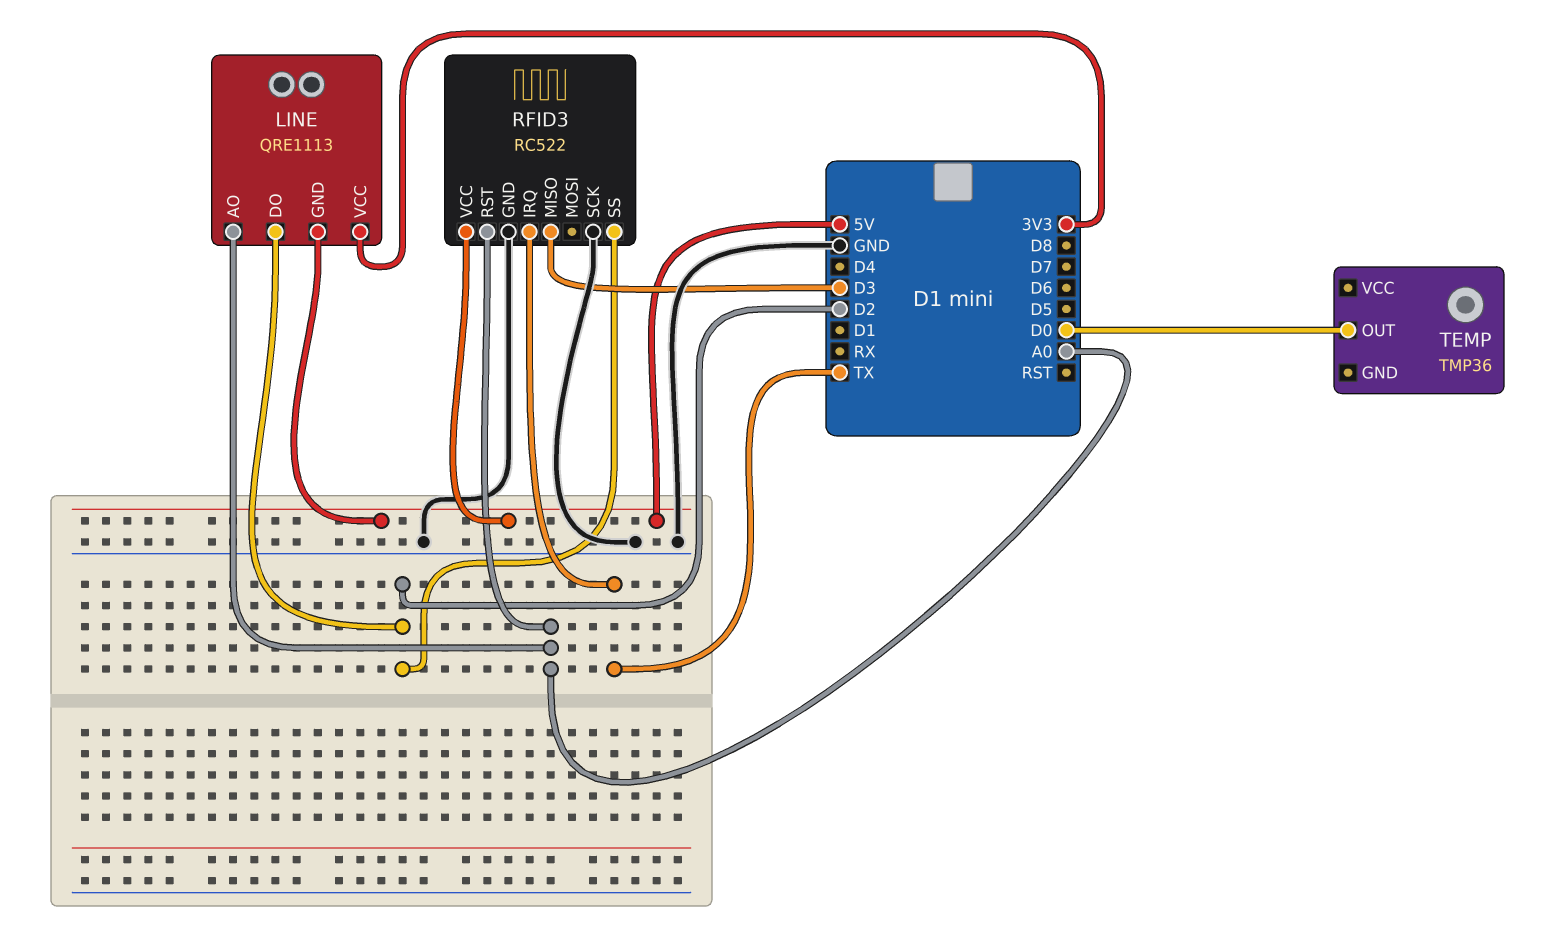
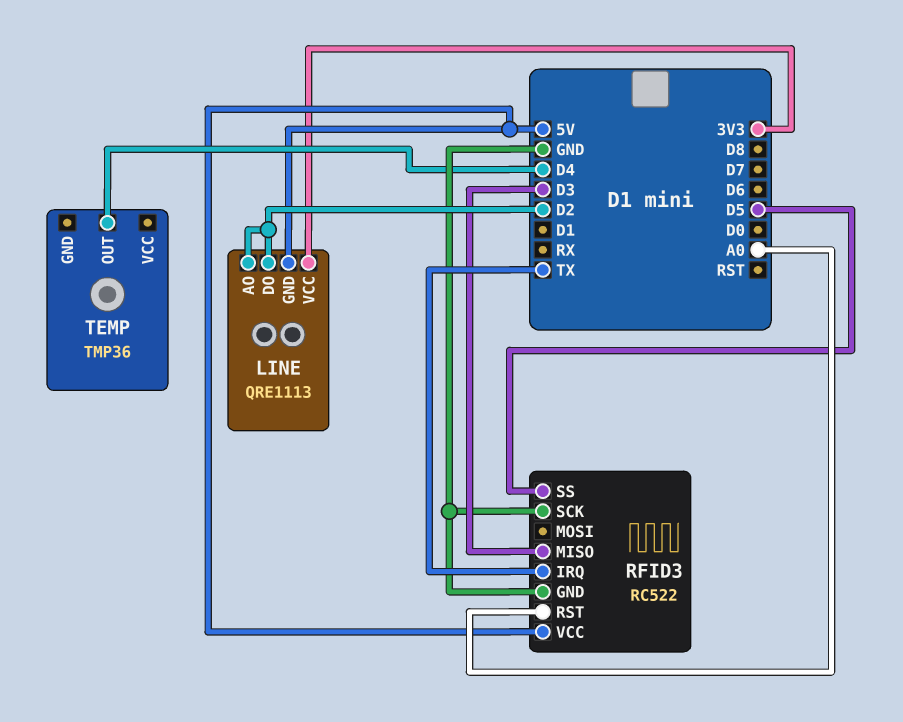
LINE pin AO: A0 -> D2
RFID3 pin SS: D2 -> D5
TEMP pin OUT: D0 -> D4

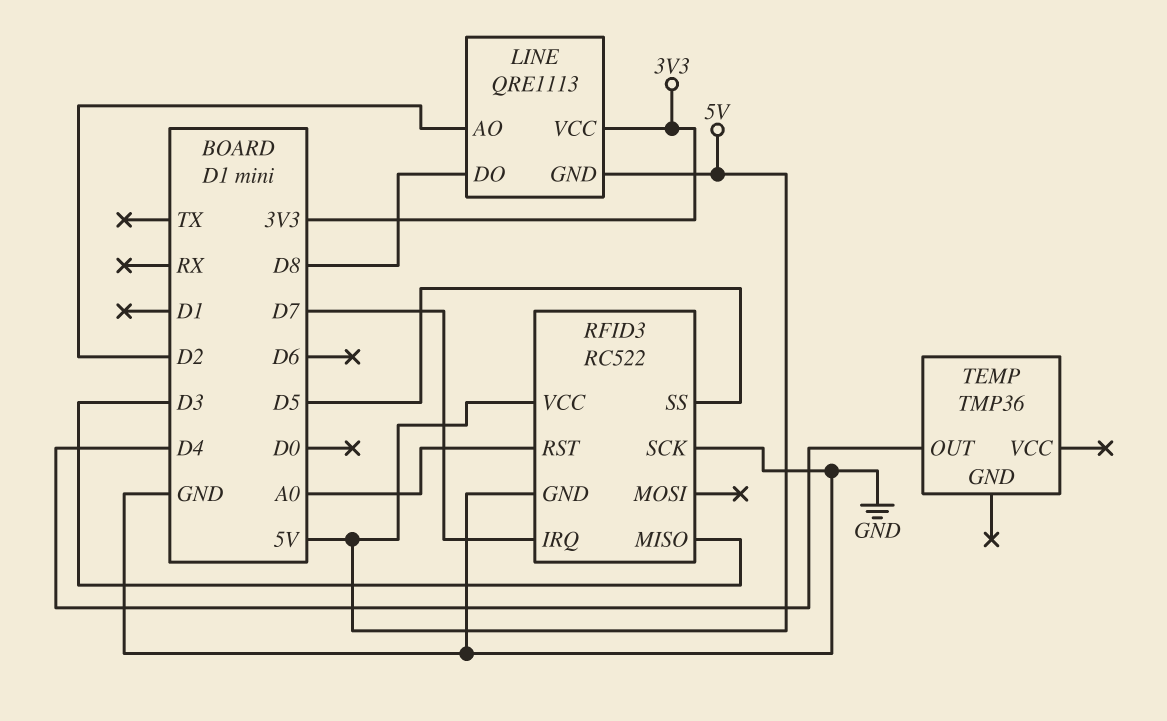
LINE pin DO: D2 -> D8
RFID3 pin IRQ: TX -> D7

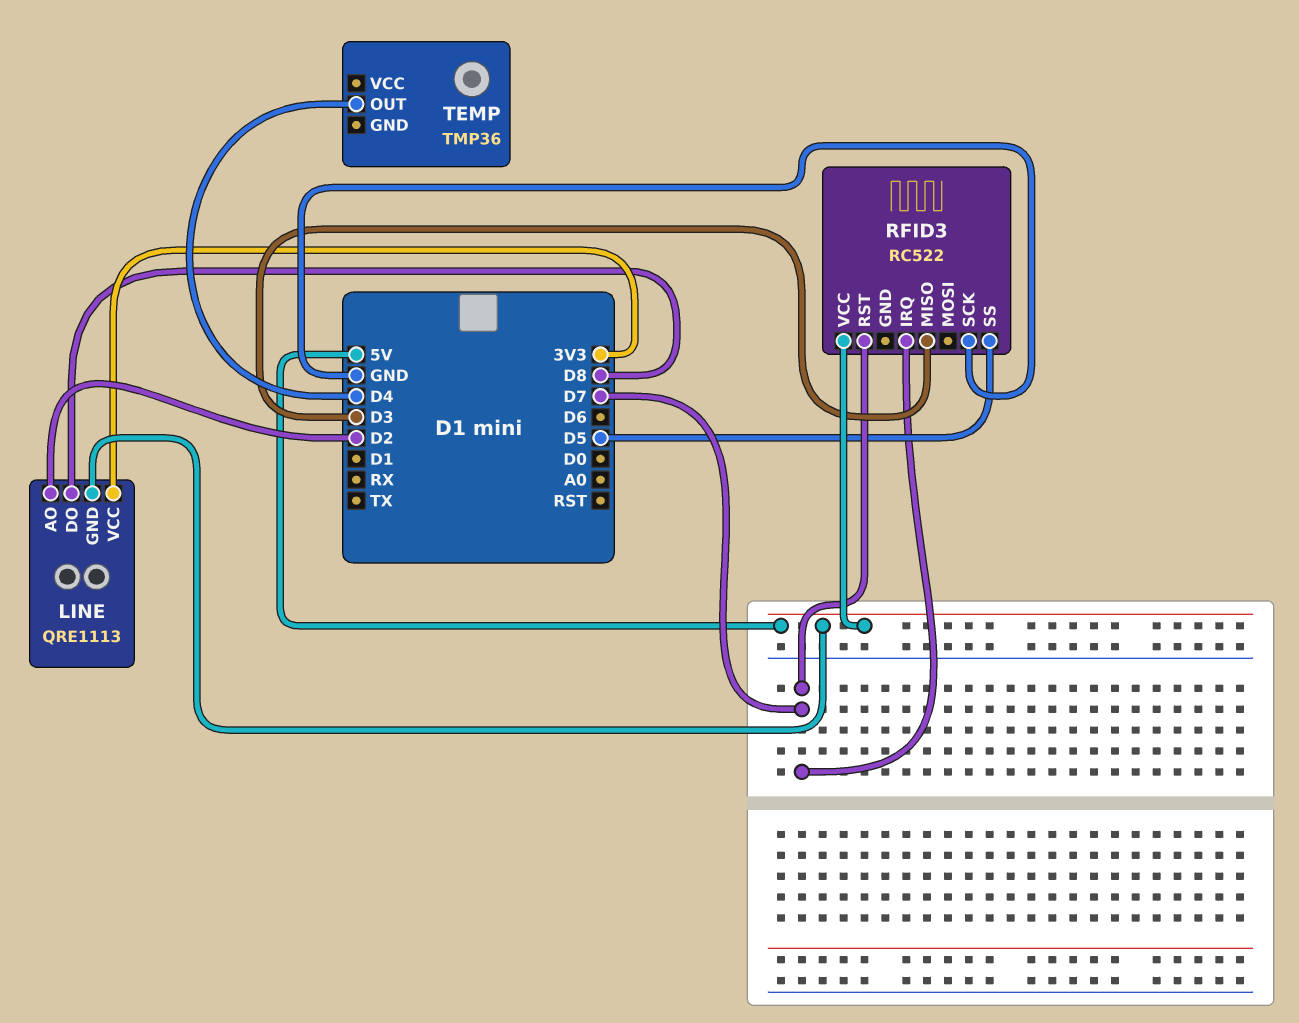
RFID3 pin GND: GND -> none
RFID3 pin RST: A0 -> D7

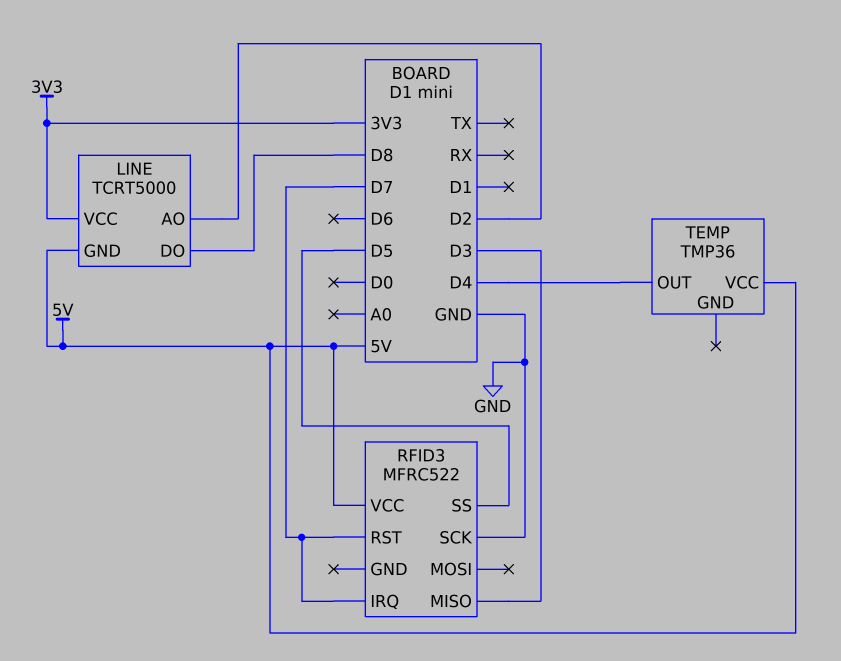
LINE: QRE1113 -> TCRT5000
RFID3: RC522 -> MFRC522
TEMP pin VCC: none -> 5V

